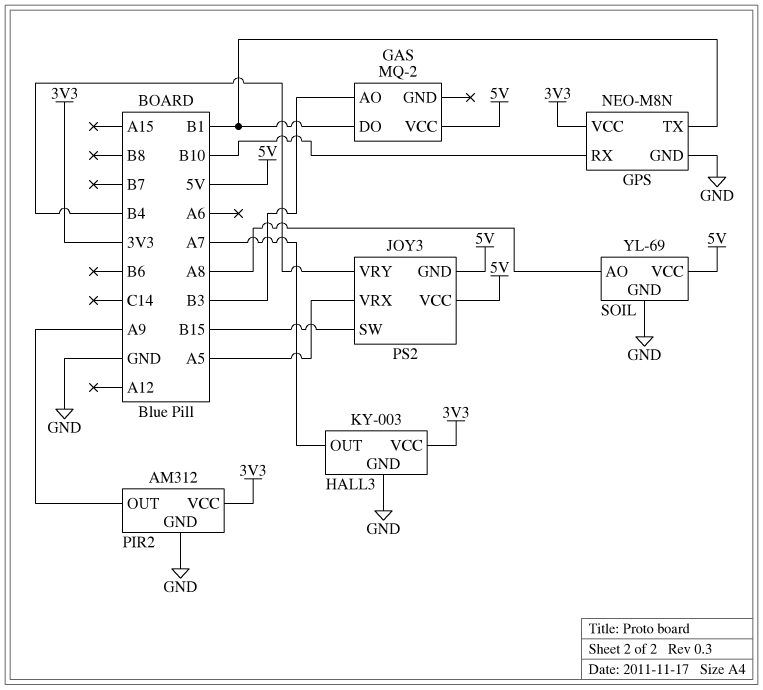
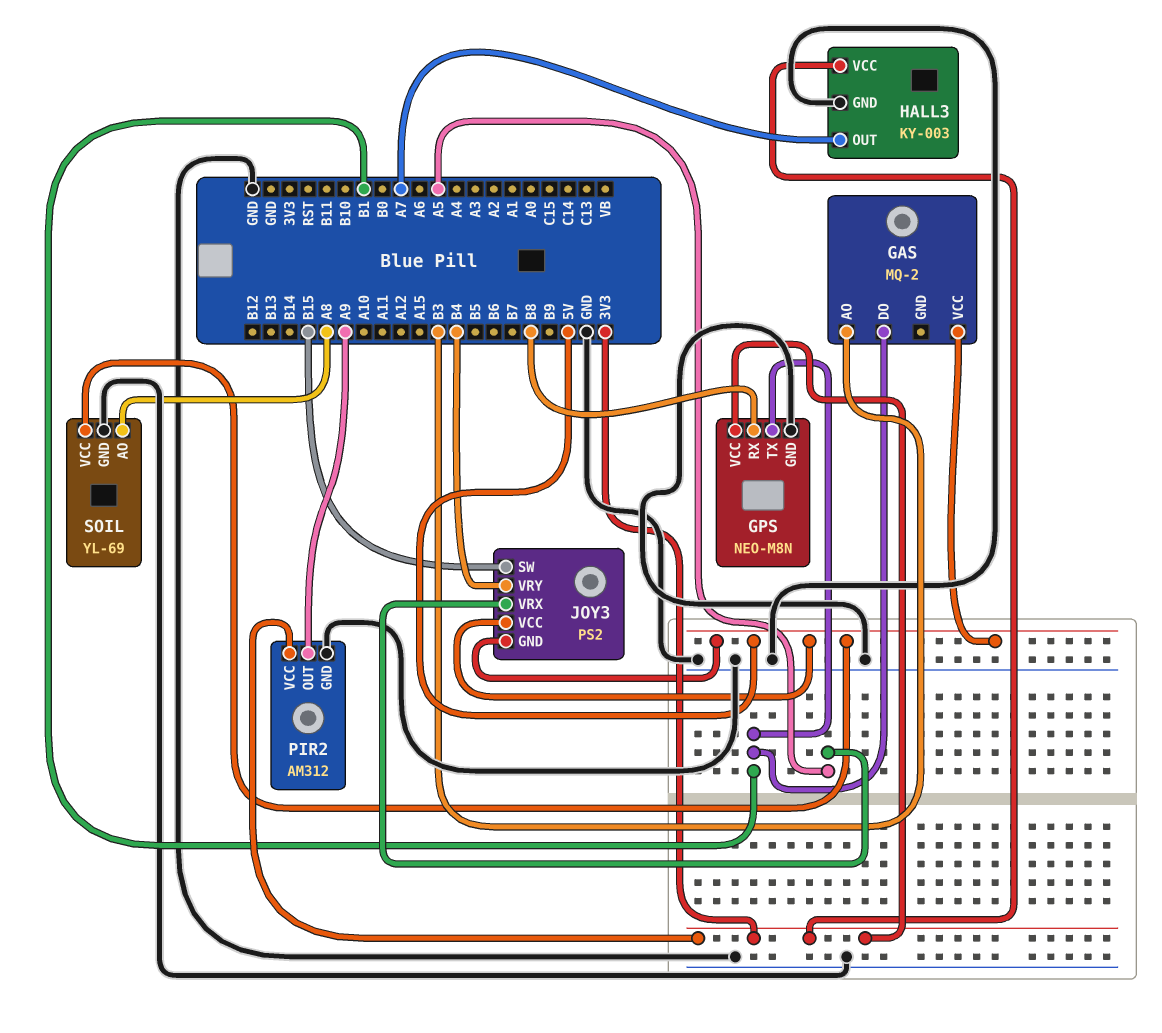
GPS pin RX: B10 -> B8

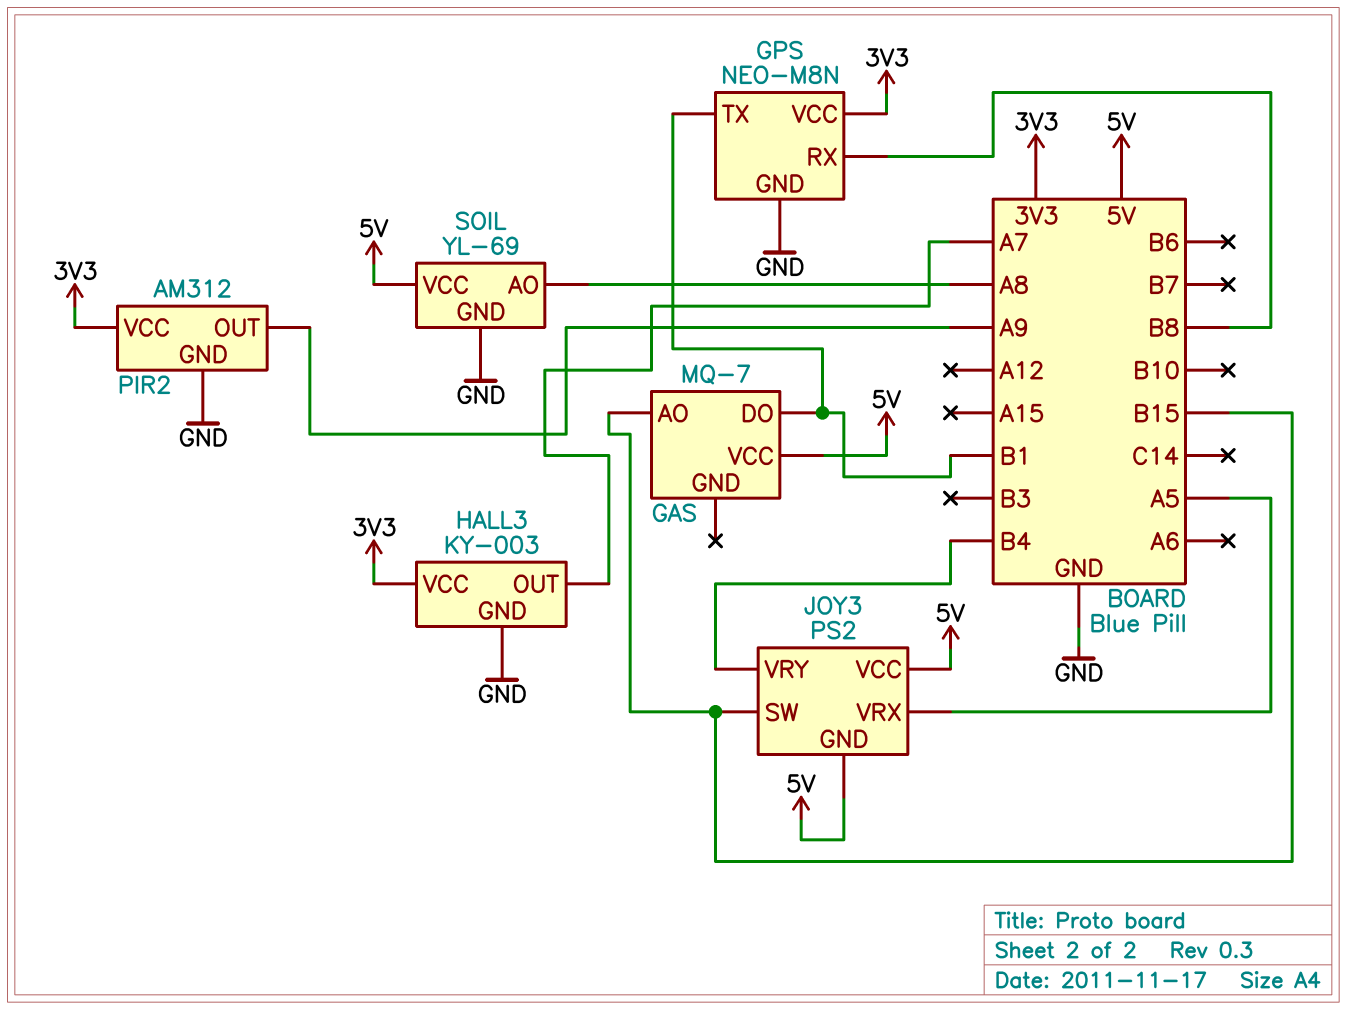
GAS: MQ-2 -> MQ-7
GAS pin AO: B3 -> B15

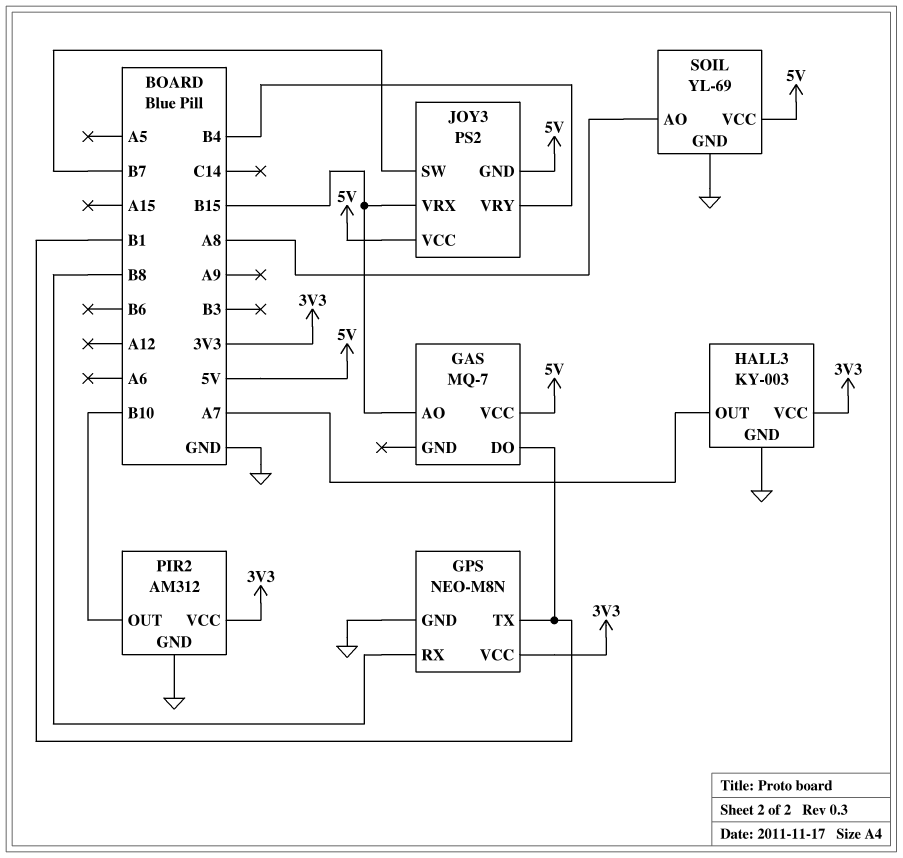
JOY3 pin SW: B15 -> B7
JOY3 pin VRX: A5 -> B15
PIR2 pin OUT: A9 -> B10

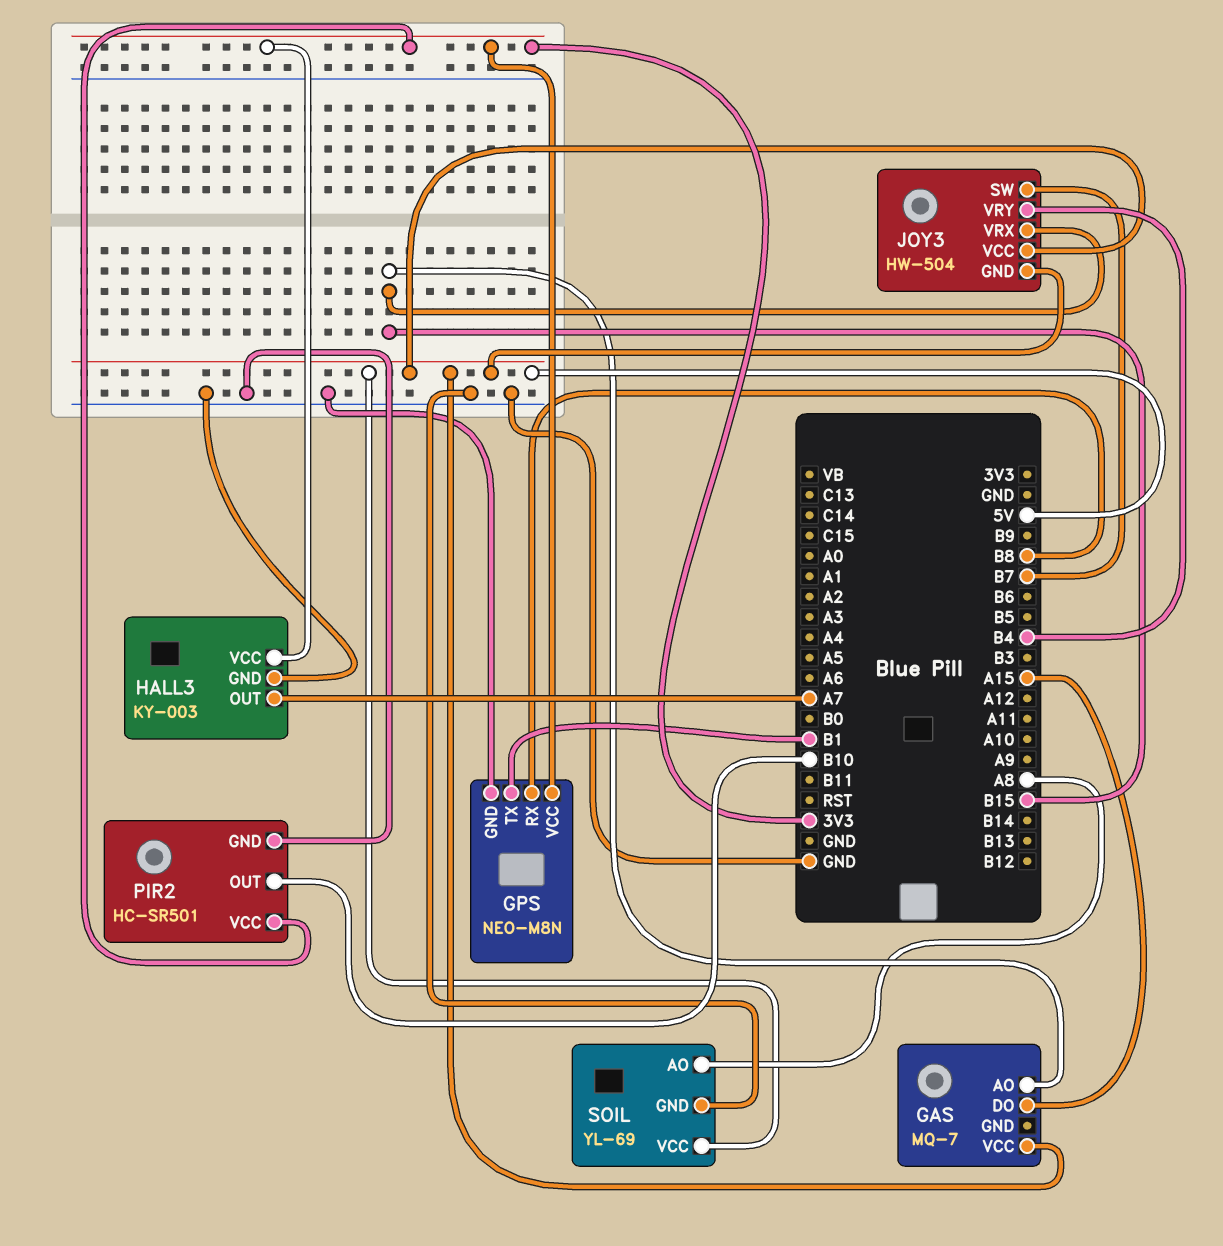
GAS pin DO: B1 -> A15
JOY3: PS2 -> HW-504
PIR2: AM312 -> HC-SR501

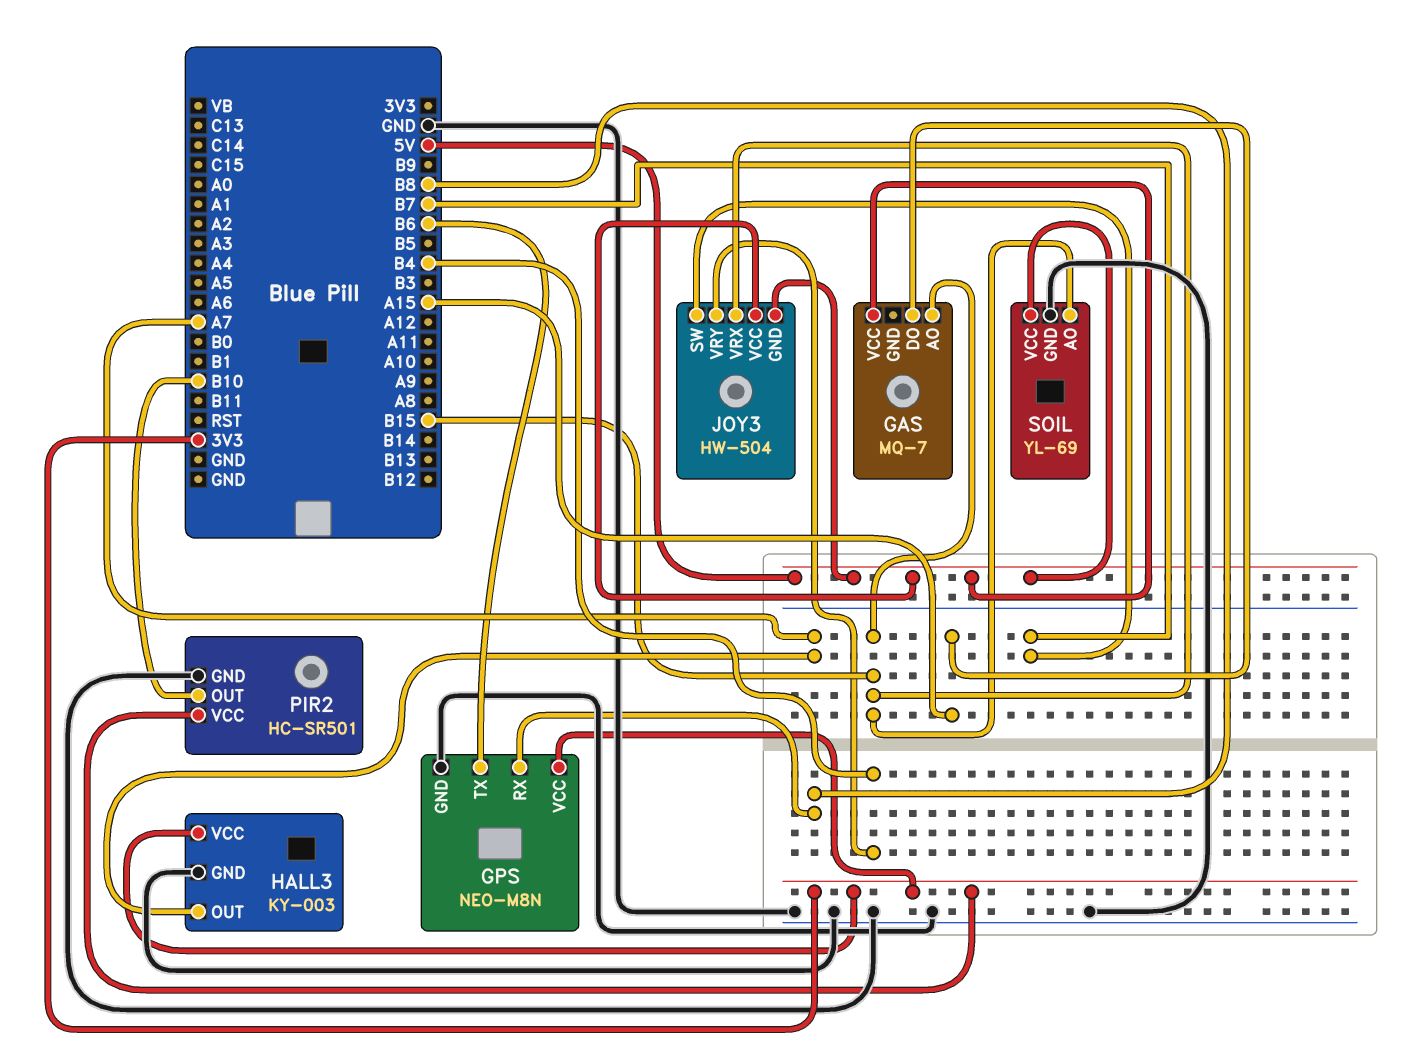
GPS pin TX: B1 -> B6
SOIL pin AO: A8 -> B15

